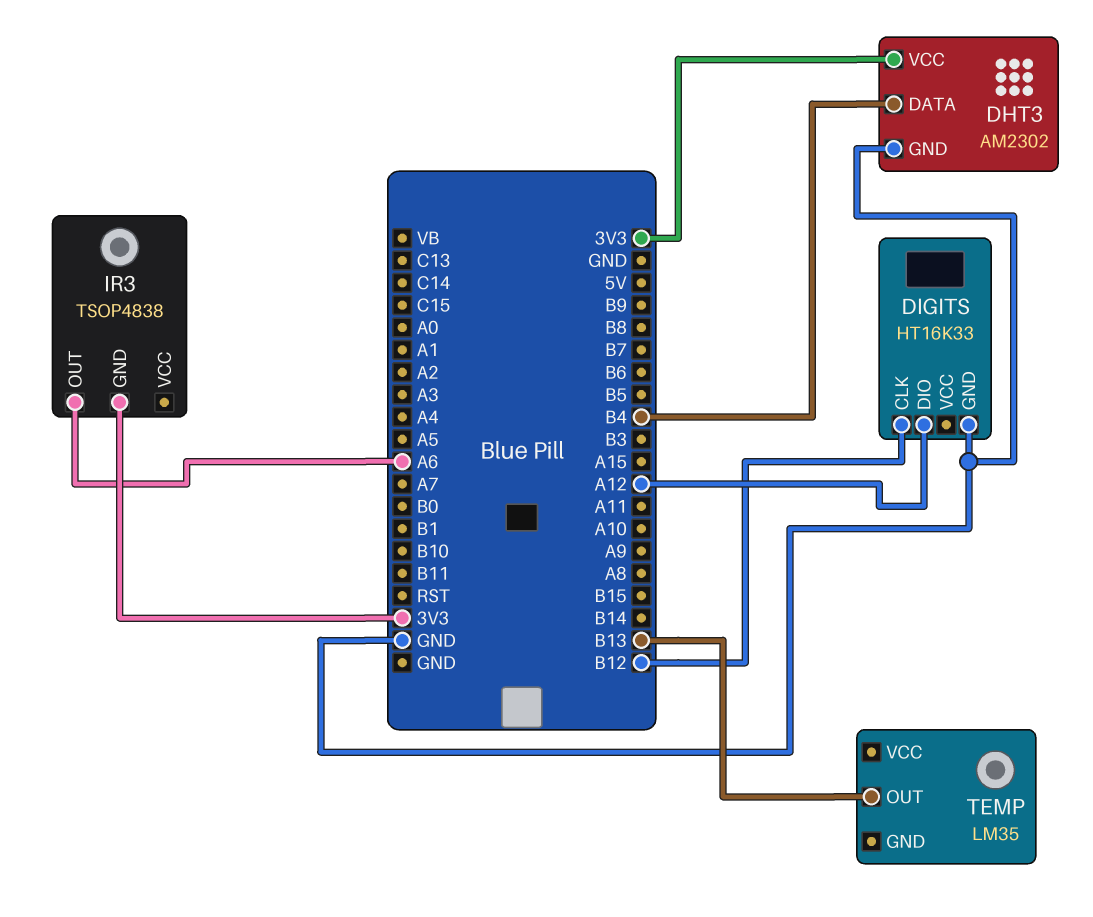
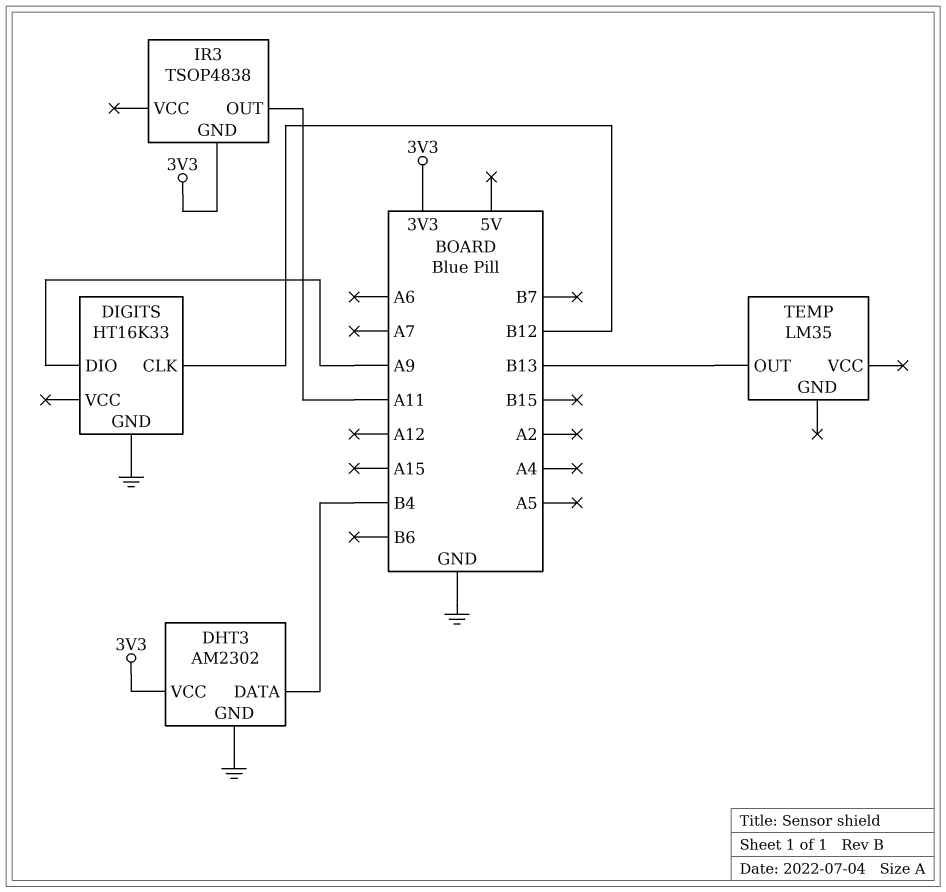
DIGITS pin DIO: A12 -> A9
IR3 pin OUT: A6 -> A11

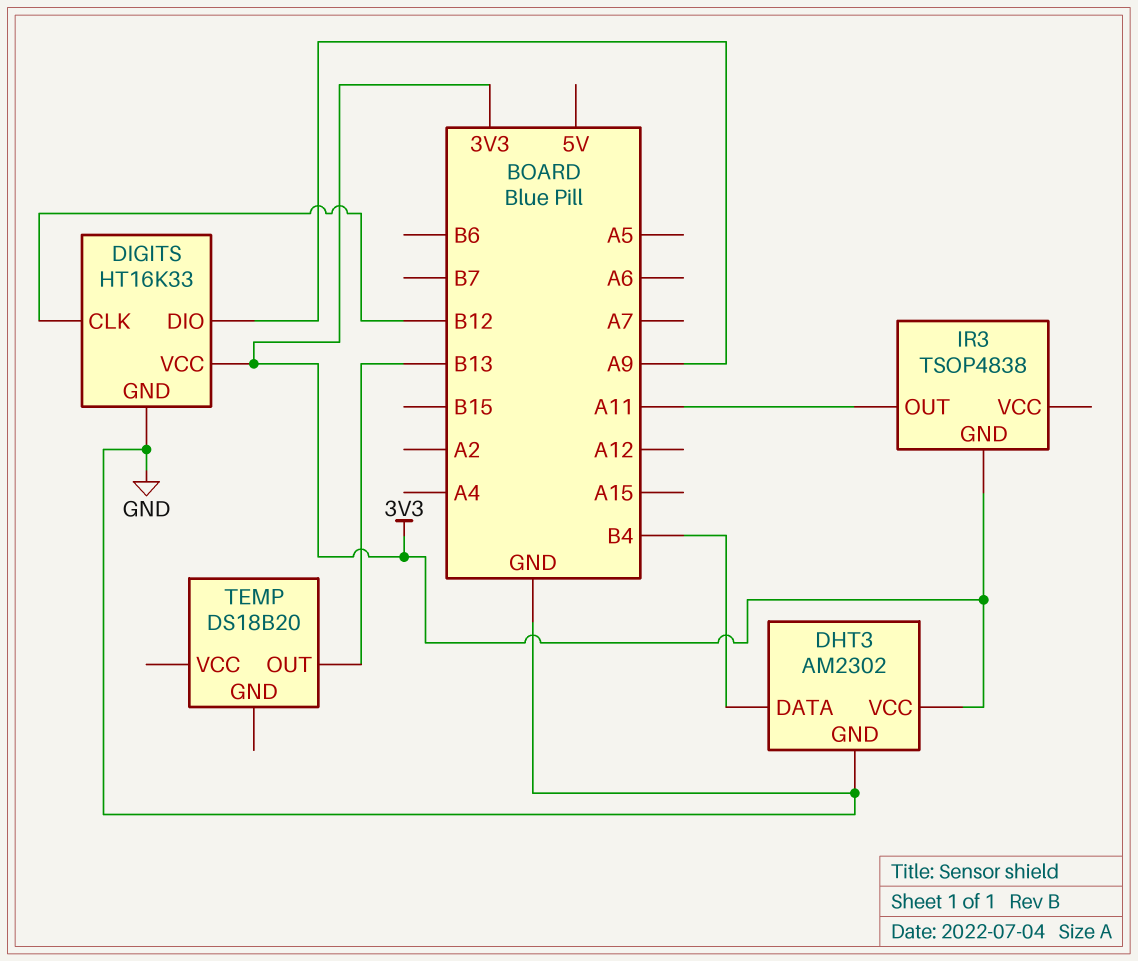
DIGITS pin VCC: none -> 3V3
TEMP: LM35 -> DS18B20

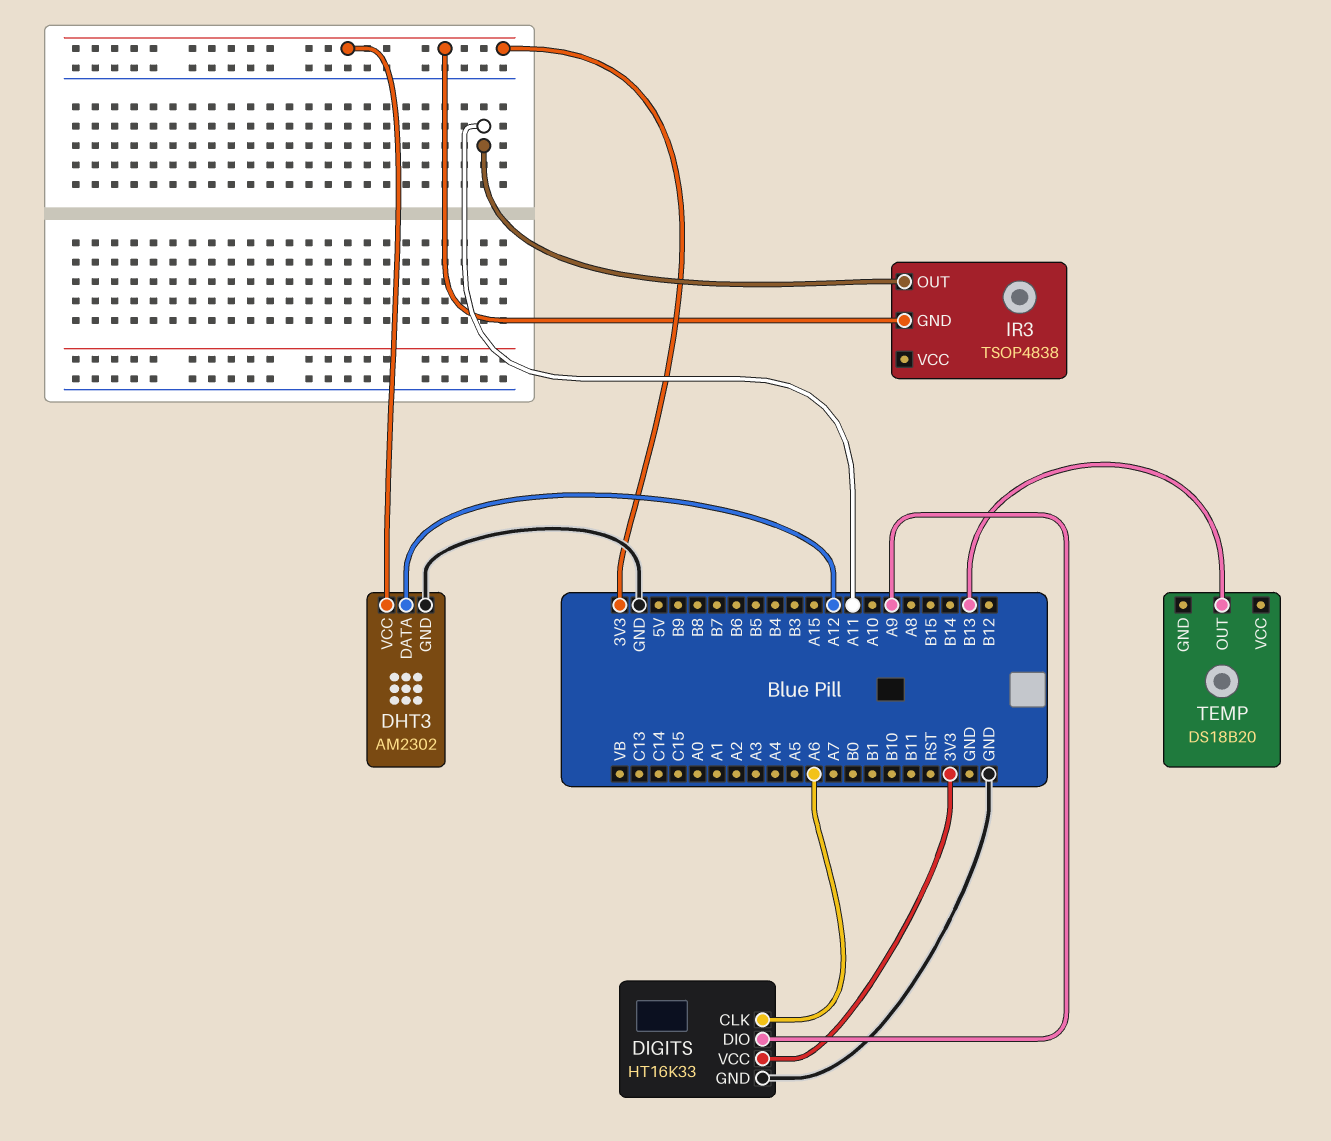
DHT3 pin DATA: B4 -> A12
DIGITS pin CLK: B12 -> A6

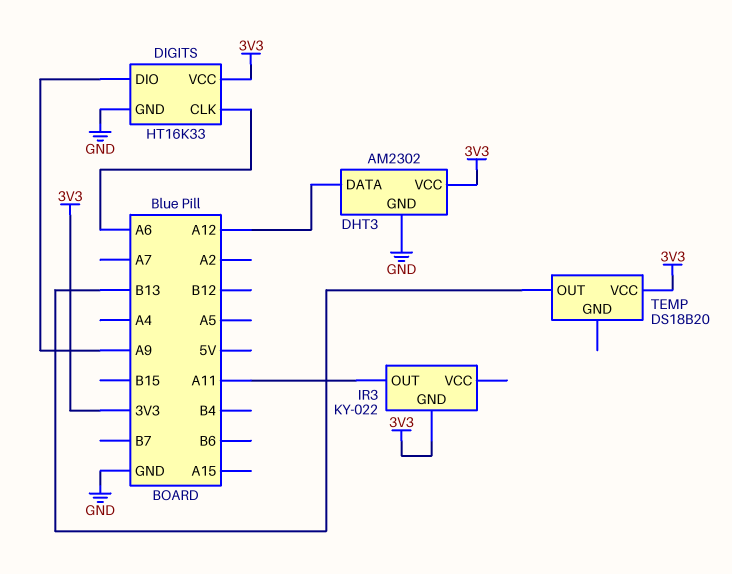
IR3: TSOP4838 -> KY-022
TEMP pin VCC: none -> 3V3

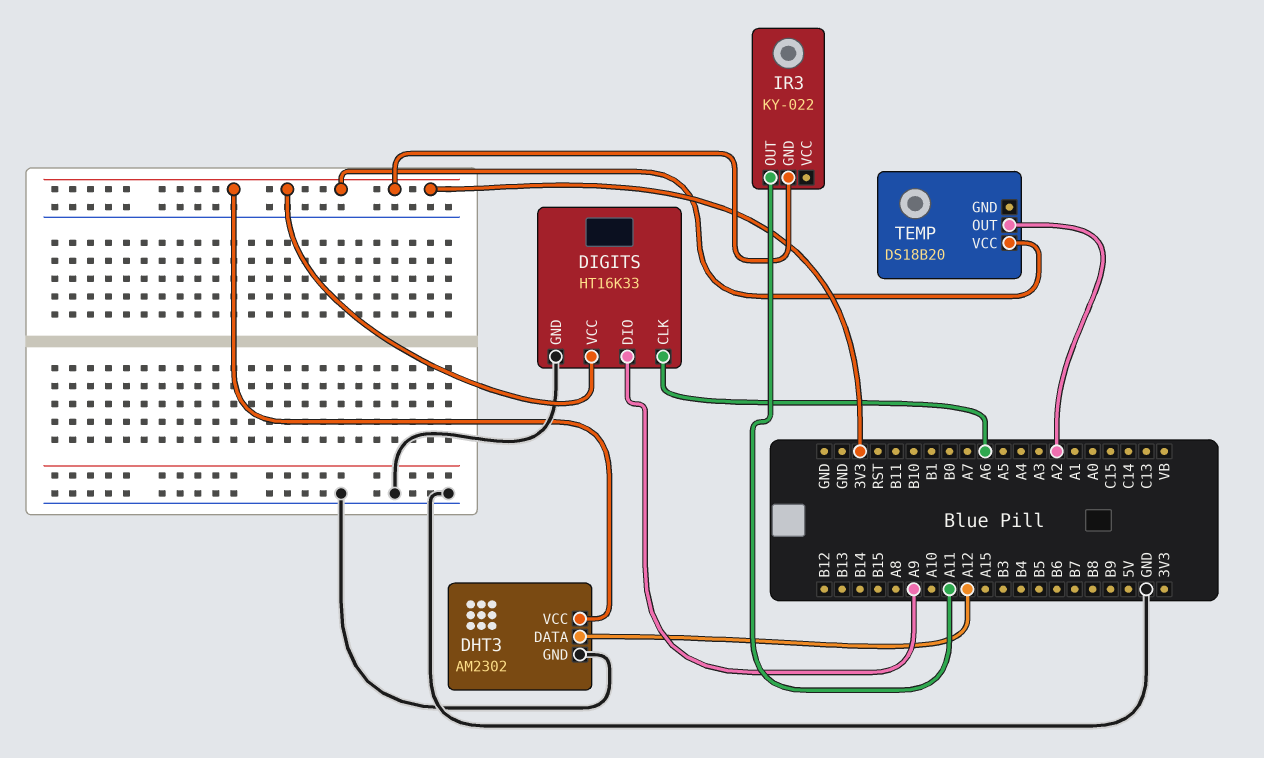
TEMP pin OUT: B13 -> A2

